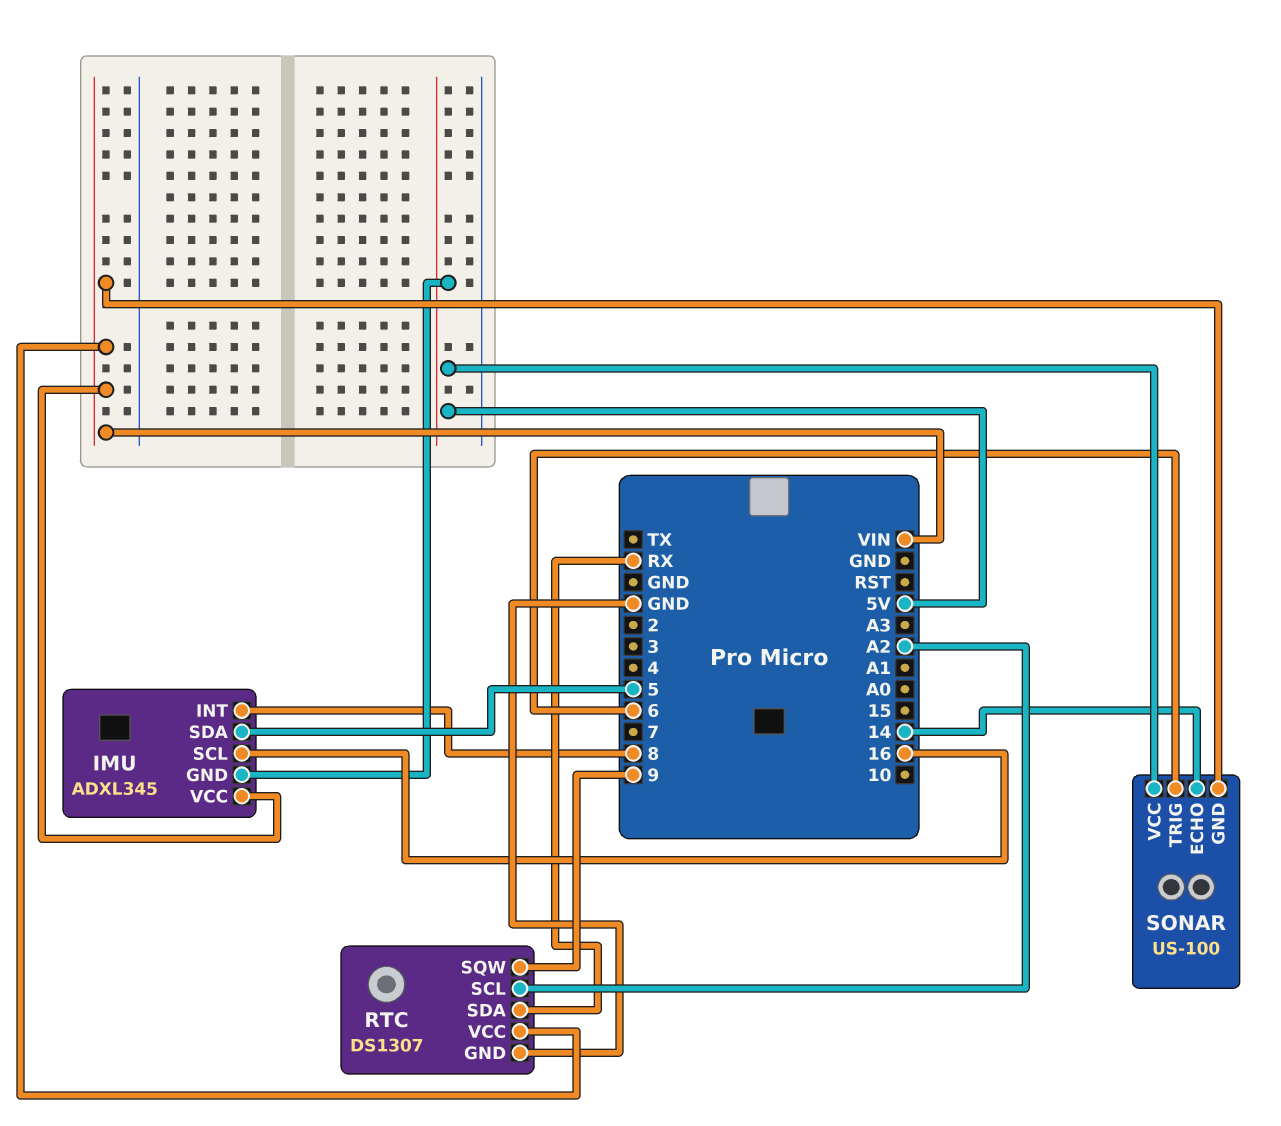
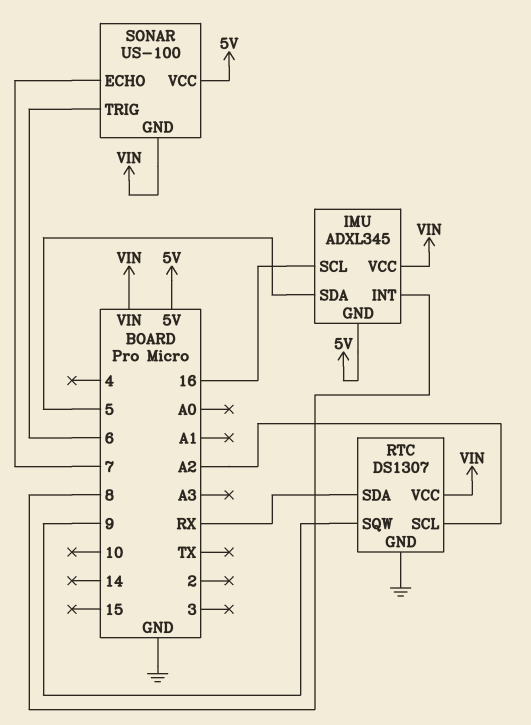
SONAR pin ECHO: 14 -> 7

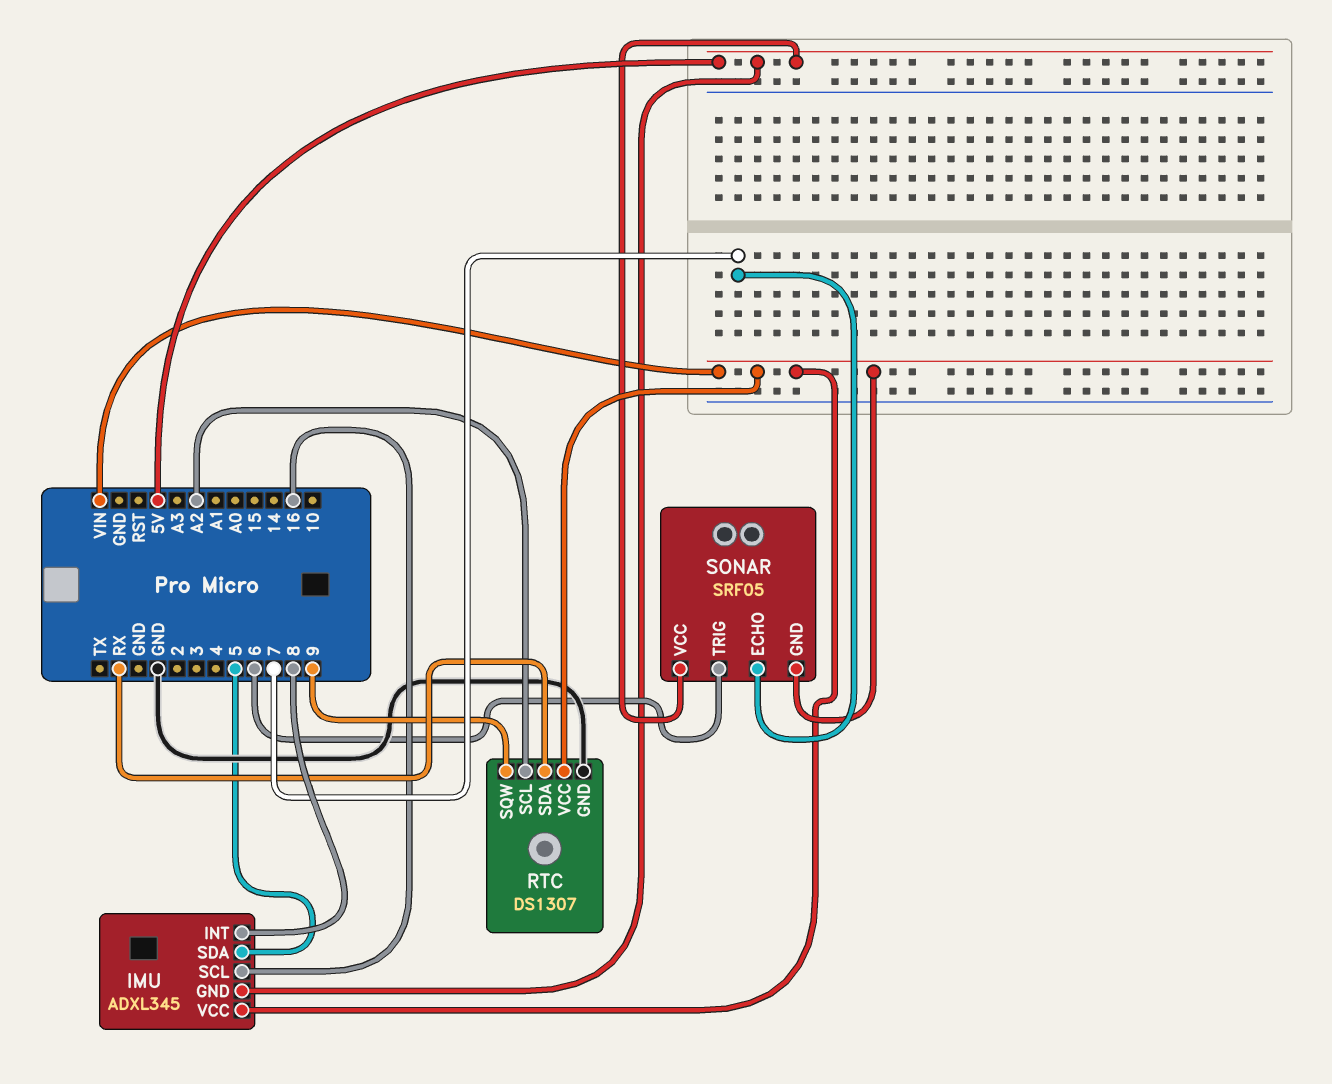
SONAR: US-100 -> SRF05

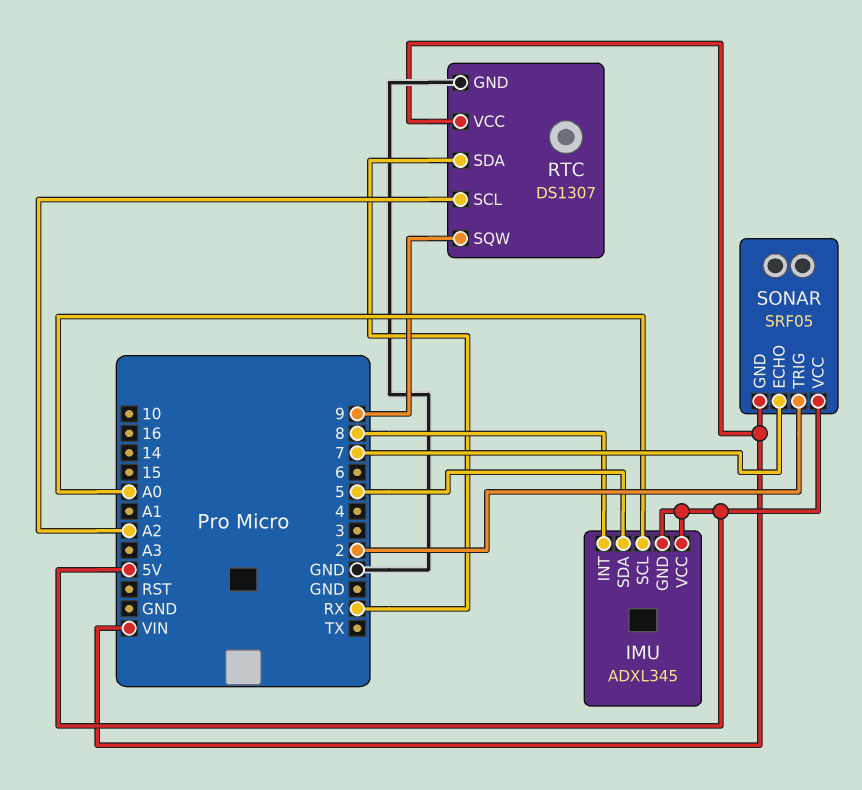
IMU pin SCL: 16 -> A0
IMU pin VCC: VIN -> 5V
SONAR pin TRIG: 6 -> 2

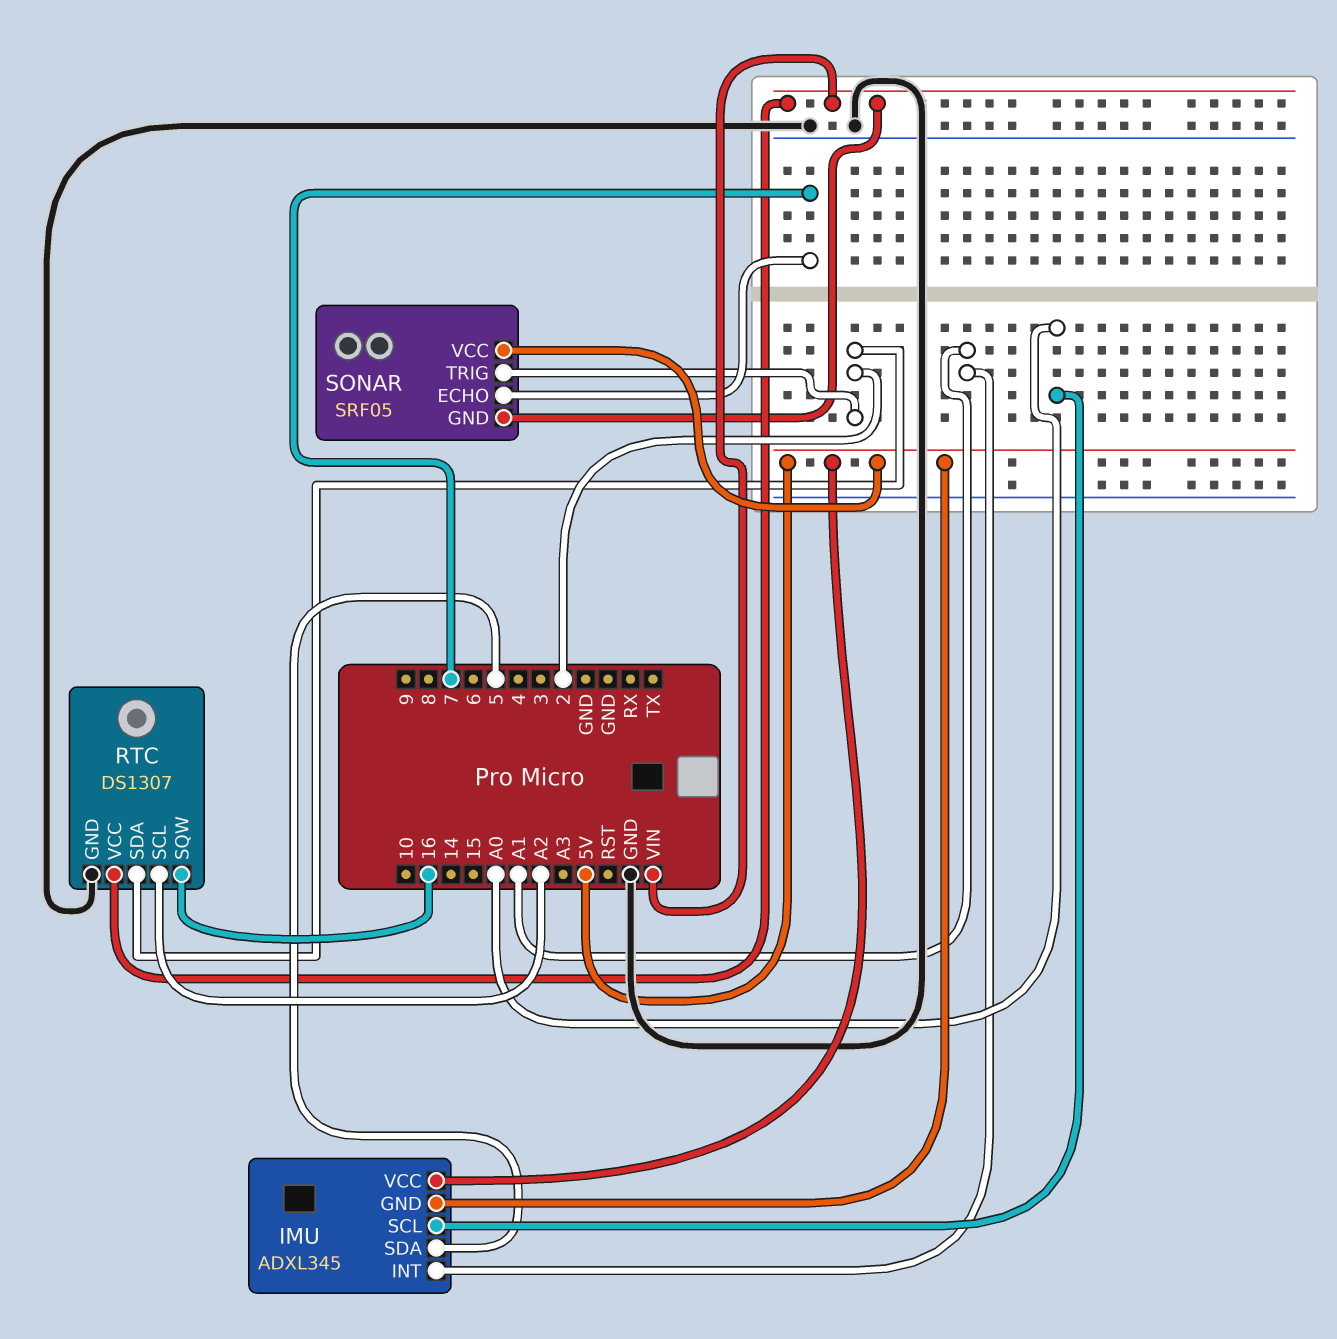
IMU pin INT: 8 -> A1
RTC pin SDA: RX -> 2
RTC pin SQW: 9 -> 16

